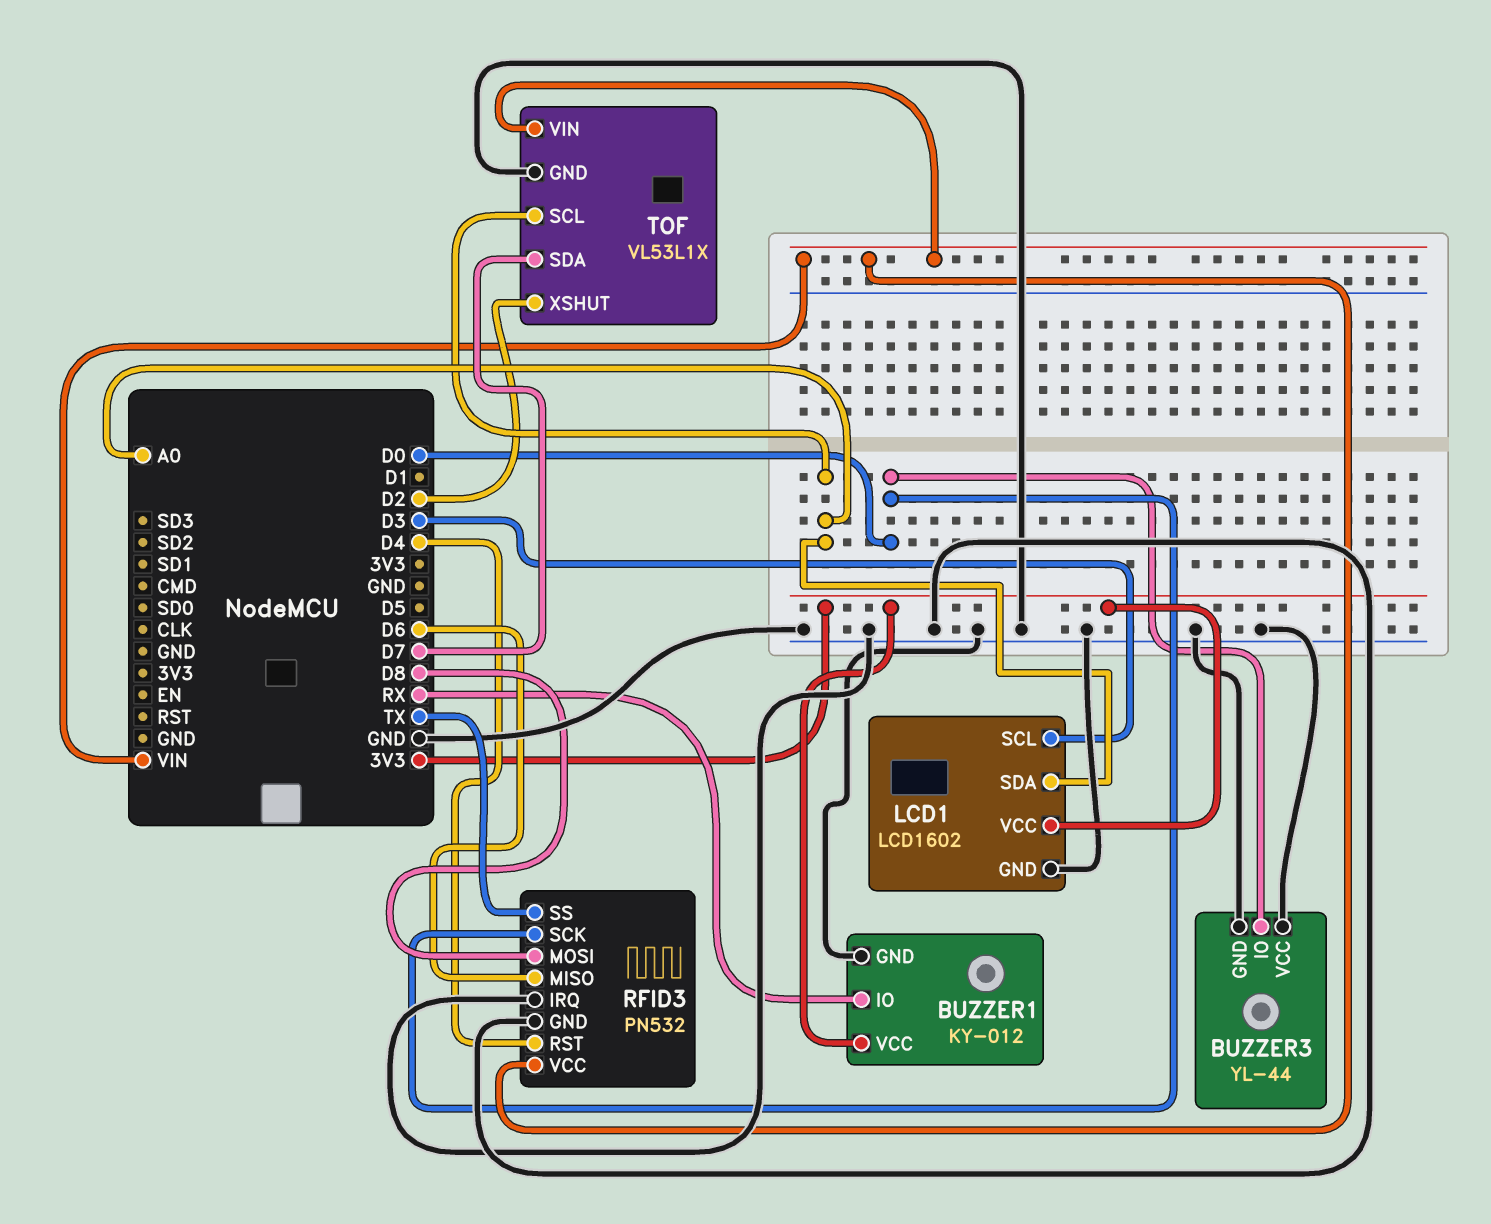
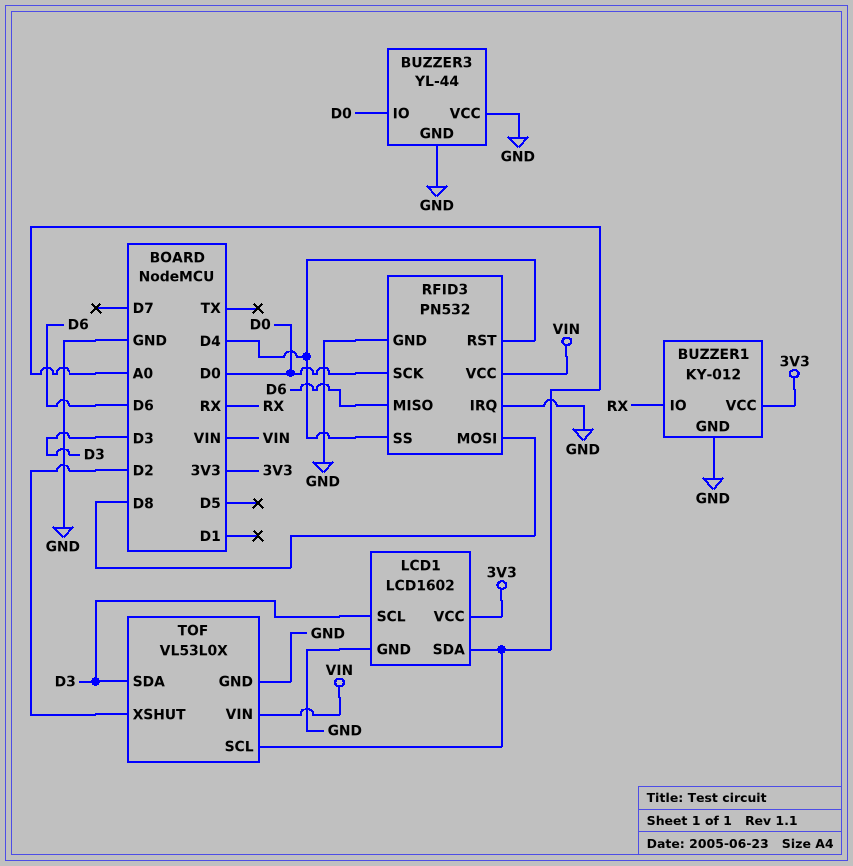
RFID3 pin SS: TX -> D4
TOF: VL53L1X -> VL53L0X
TOF pin SDA: D7 -> D3

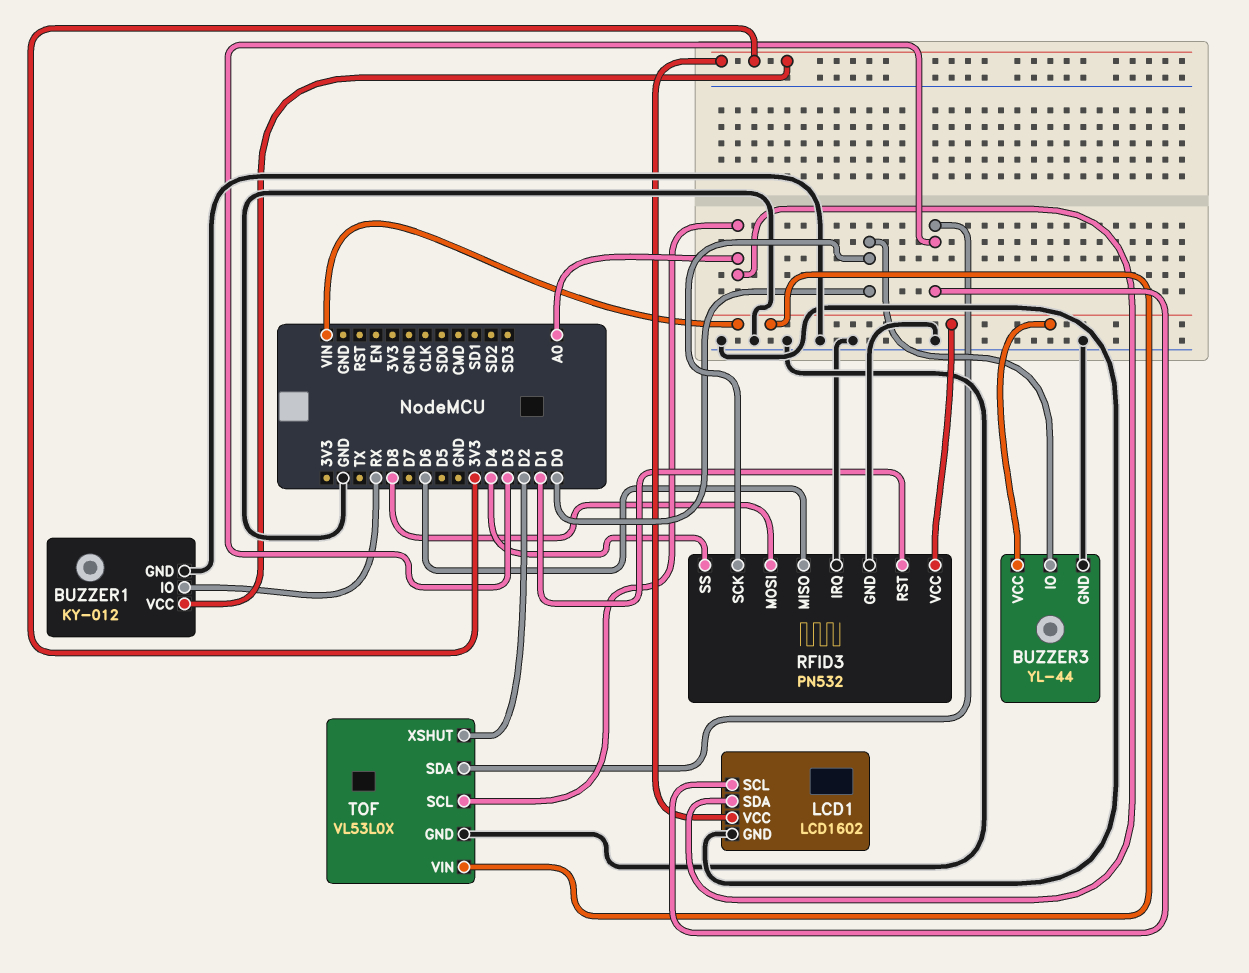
BUZZER3 pin VCC: GND -> VIN
RFID3 pin RST: D4 -> D1

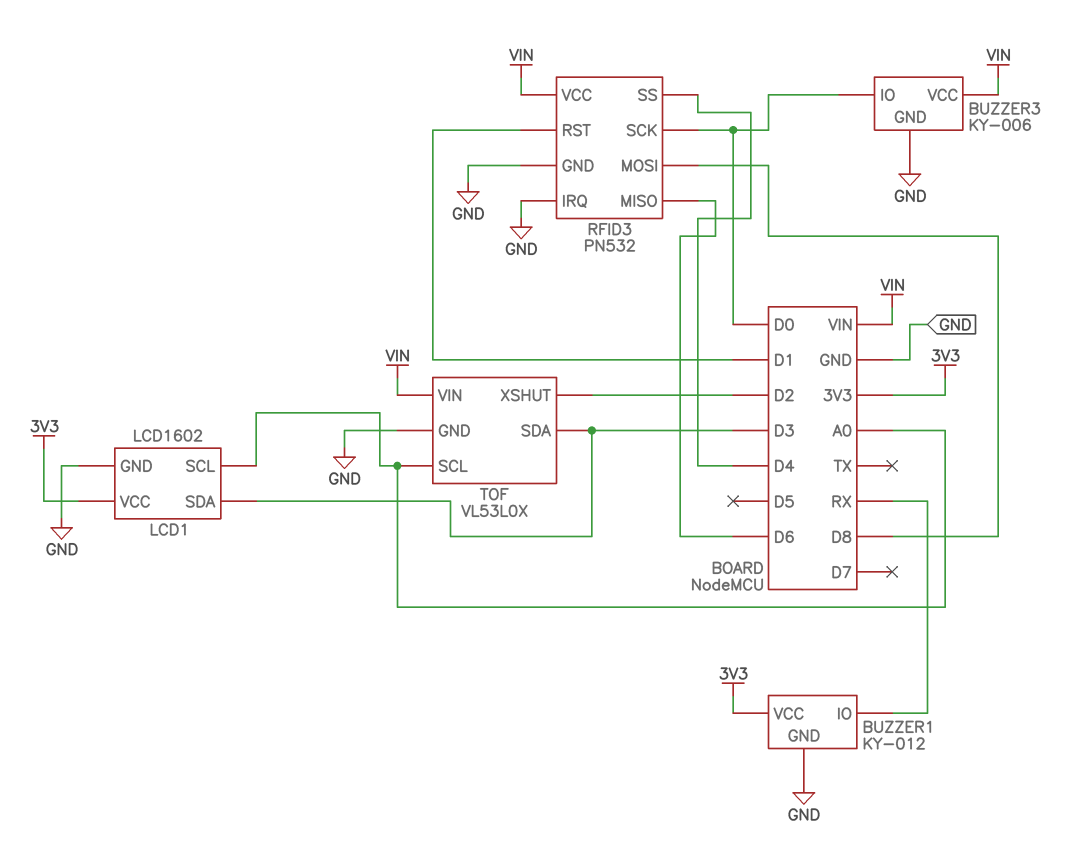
BUZZER3: YL-44 -> KY-006
LCD1 pin SCL: D3 -> A0
LCD1 pin SDA: A0 -> D3

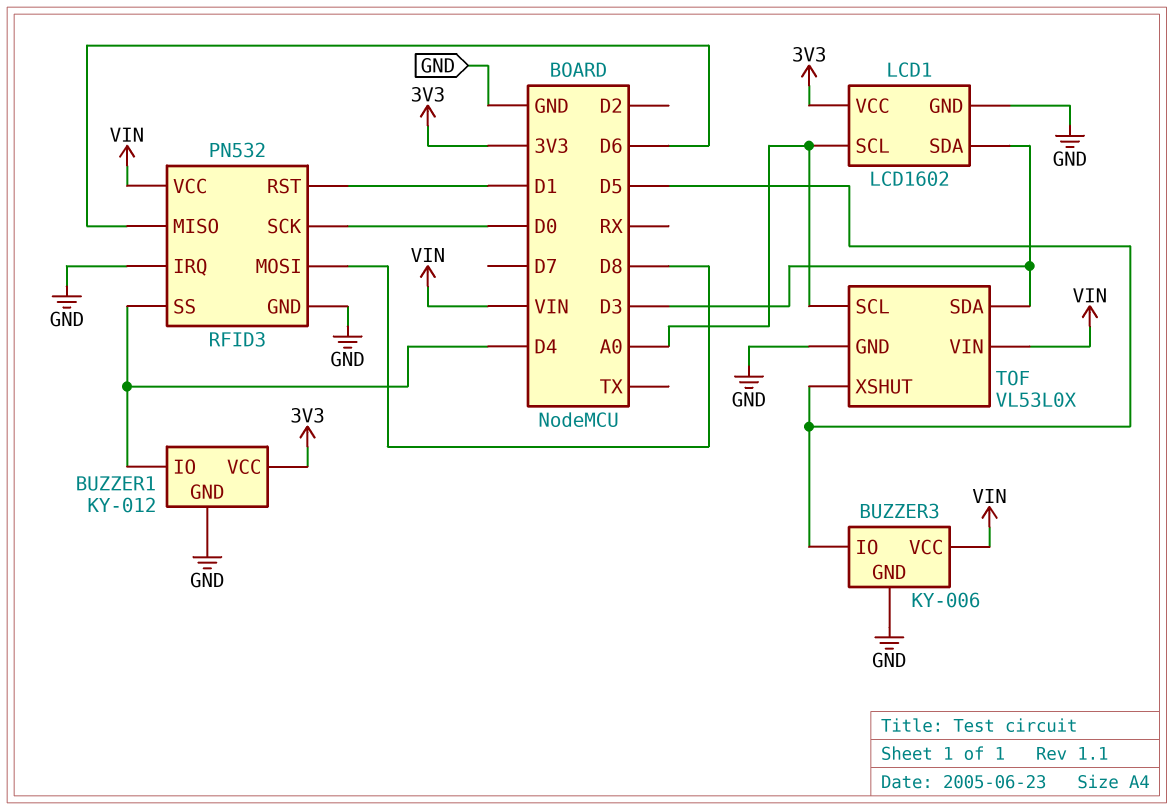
BUZZER1 pin IO: RX -> D4
BUZZER3 pin IO: D0 -> D5
TOF pin XSHUT: D2 -> D5

